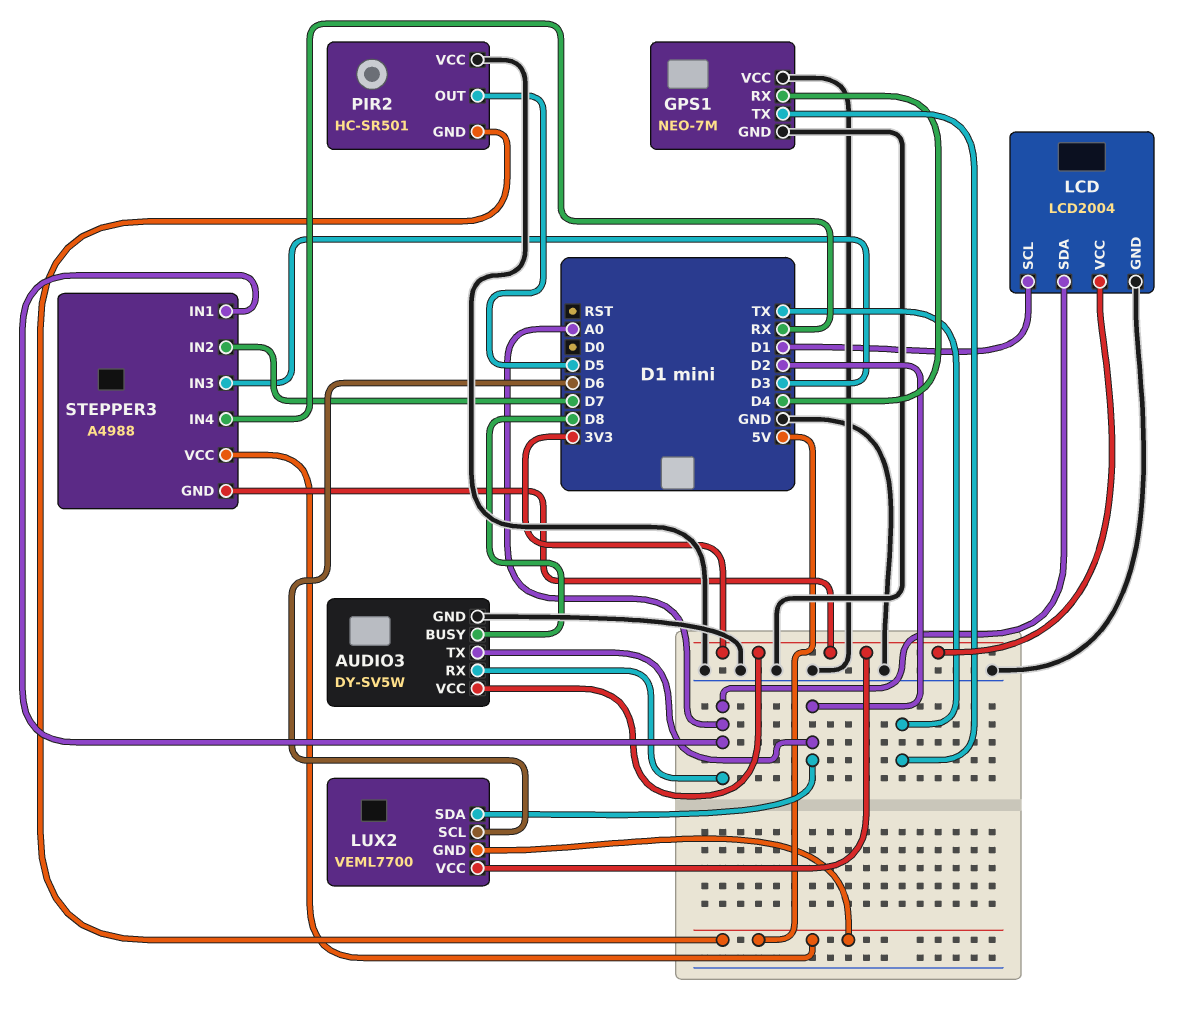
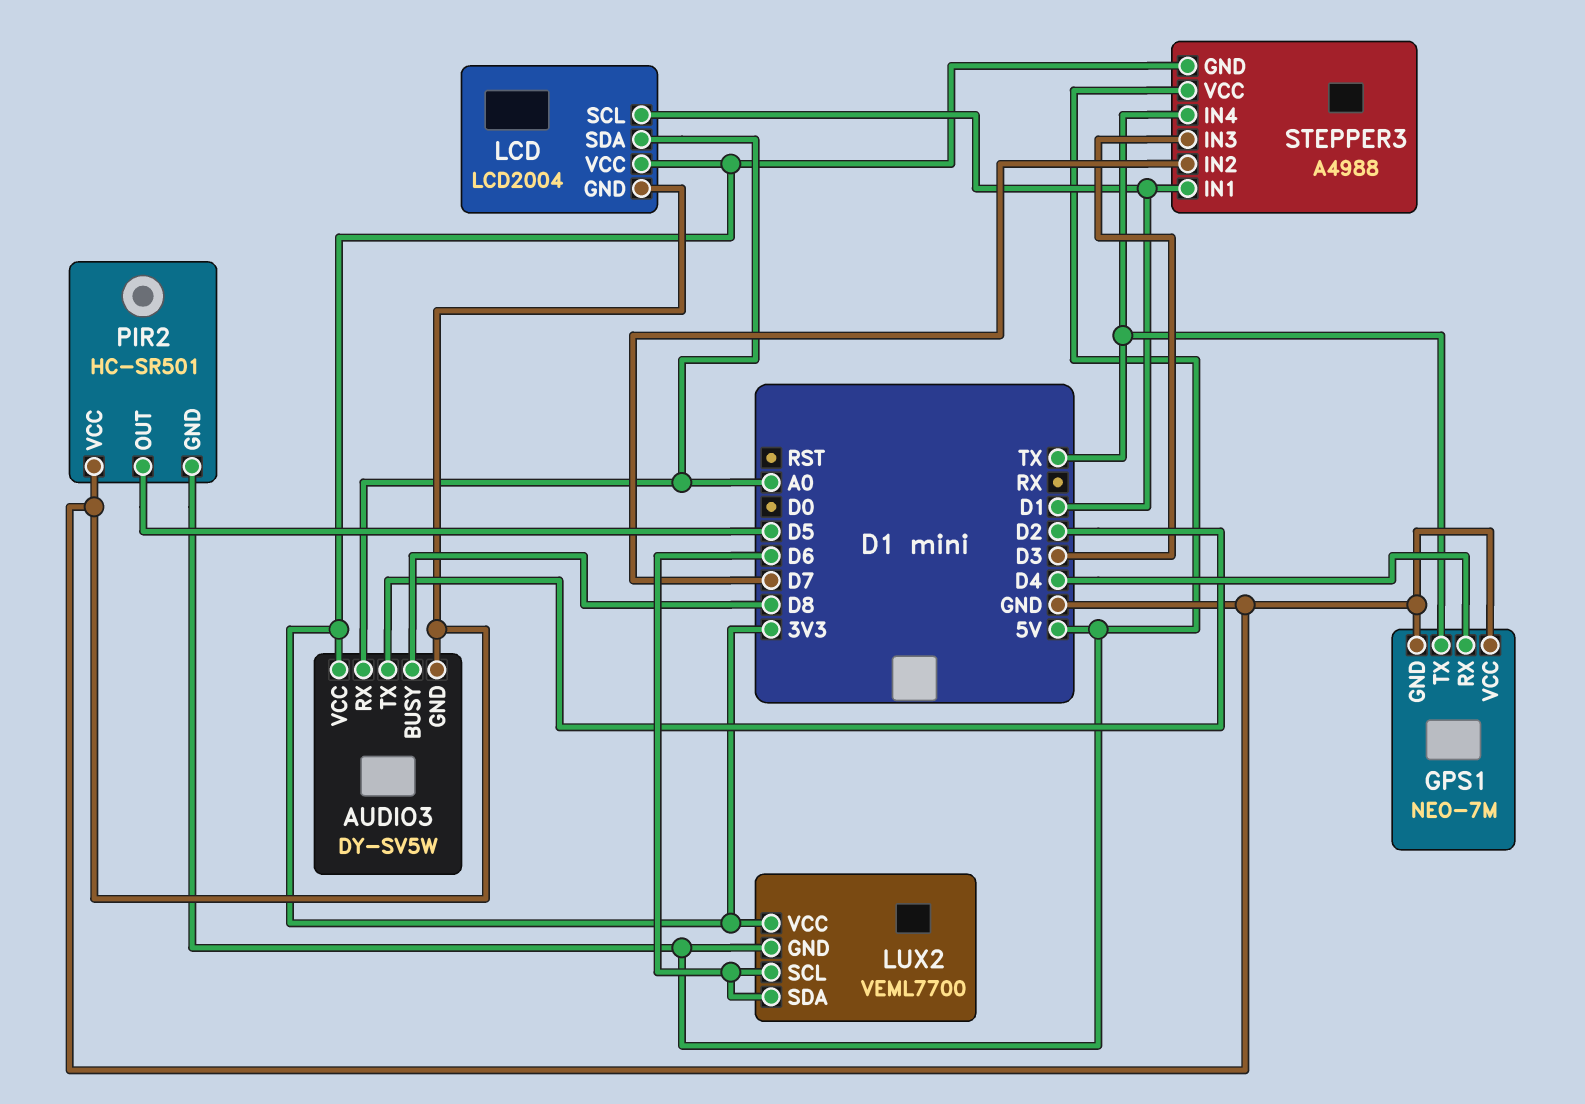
LUX2 pin SDA: D2 -> D6
STEPPER3 pin IN1: A0 -> D1
STEPPER3 pin IN4: RX -> TX

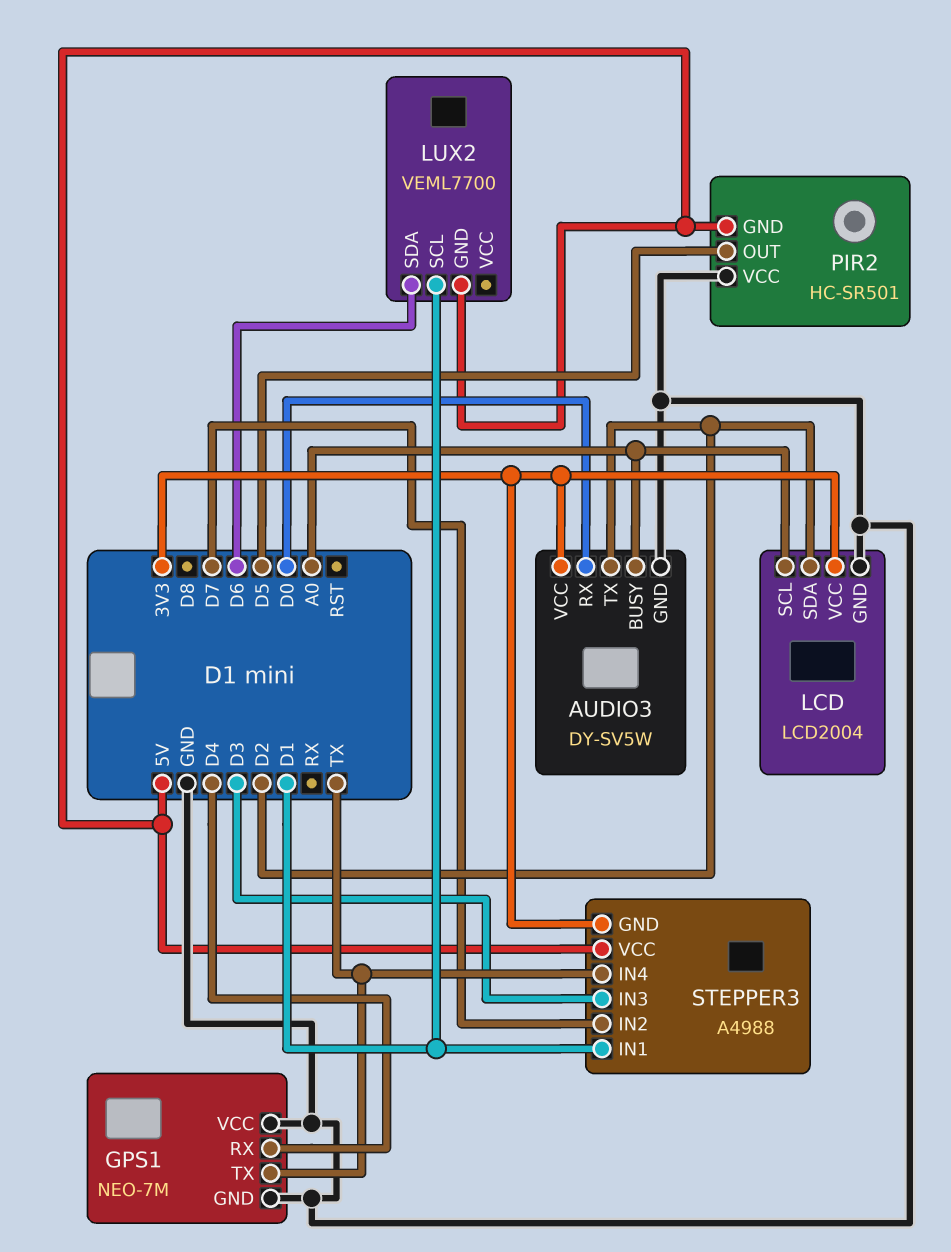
AUDIO3 pin BUSY: D8 -> A0
AUDIO3 pin RX: A0 -> D0
LCD pin SCL: D1 -> A0
LCD pin SDA: A0 -> D2
LUX2 pin SCL: D6 -> D1
LUX2 pin VCC: 3V3 -> none

